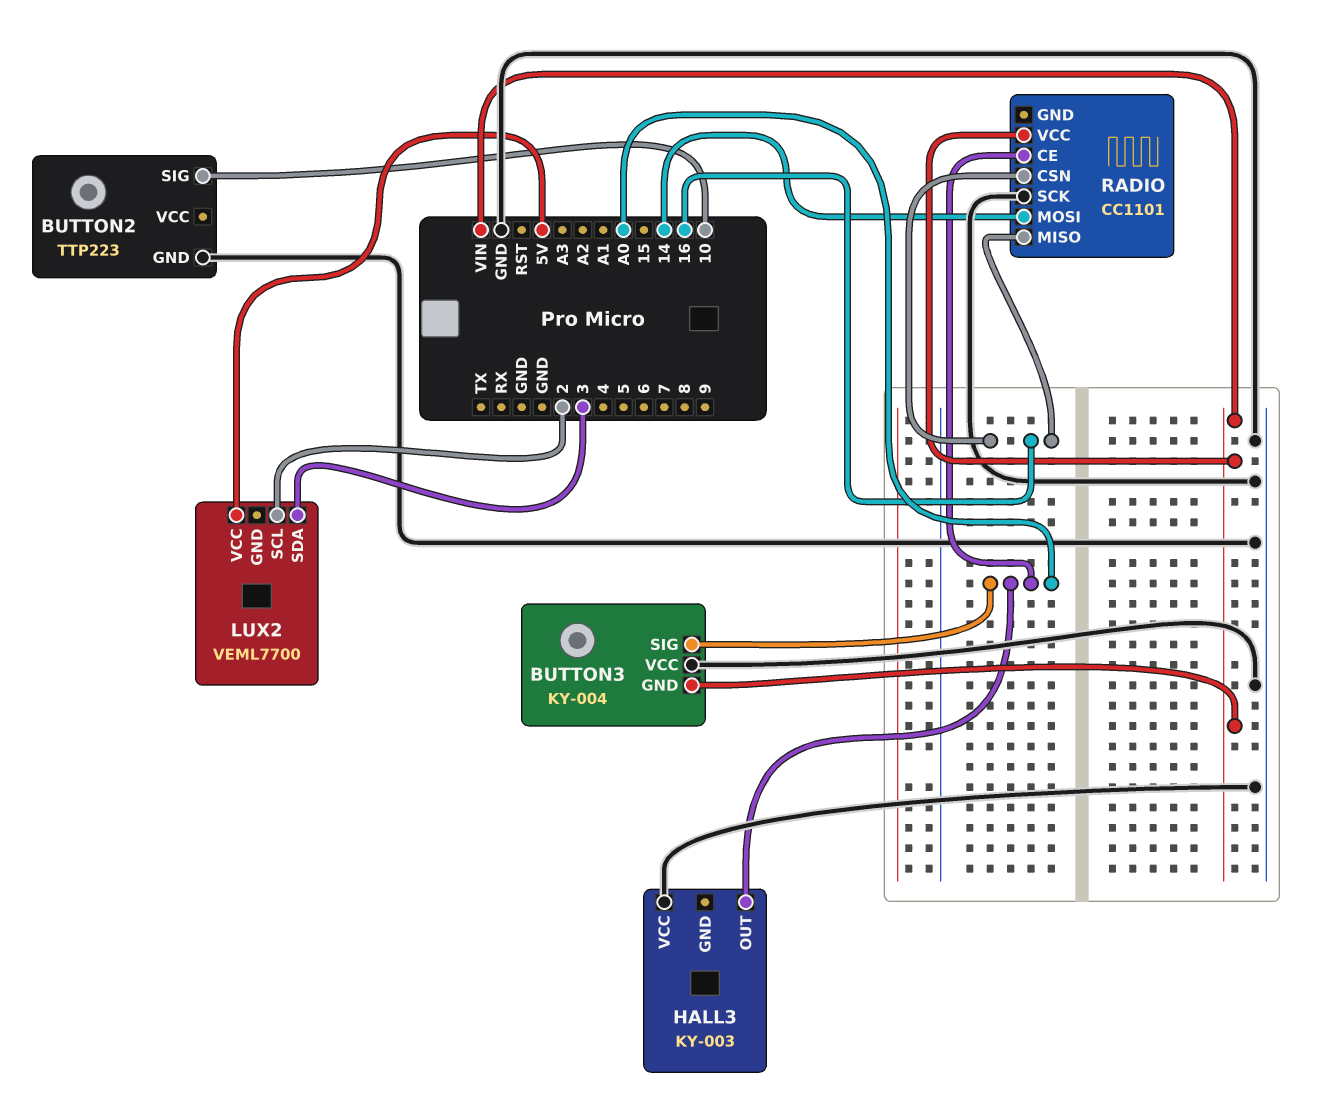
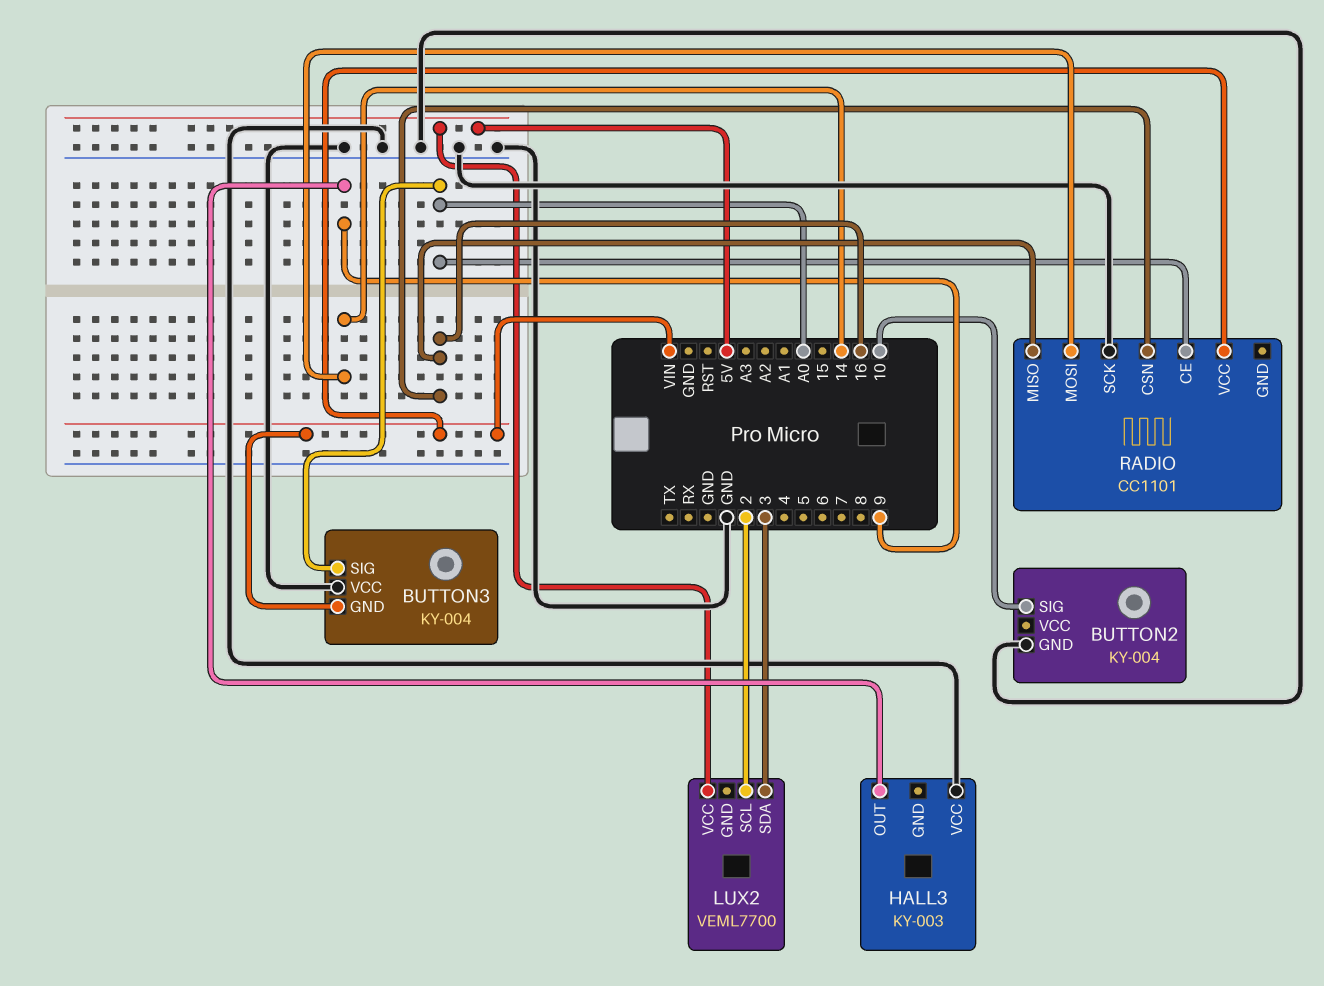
BUTTON2: TTP223 -> KY-004
HALL3 pin OUT: A0 -> 9

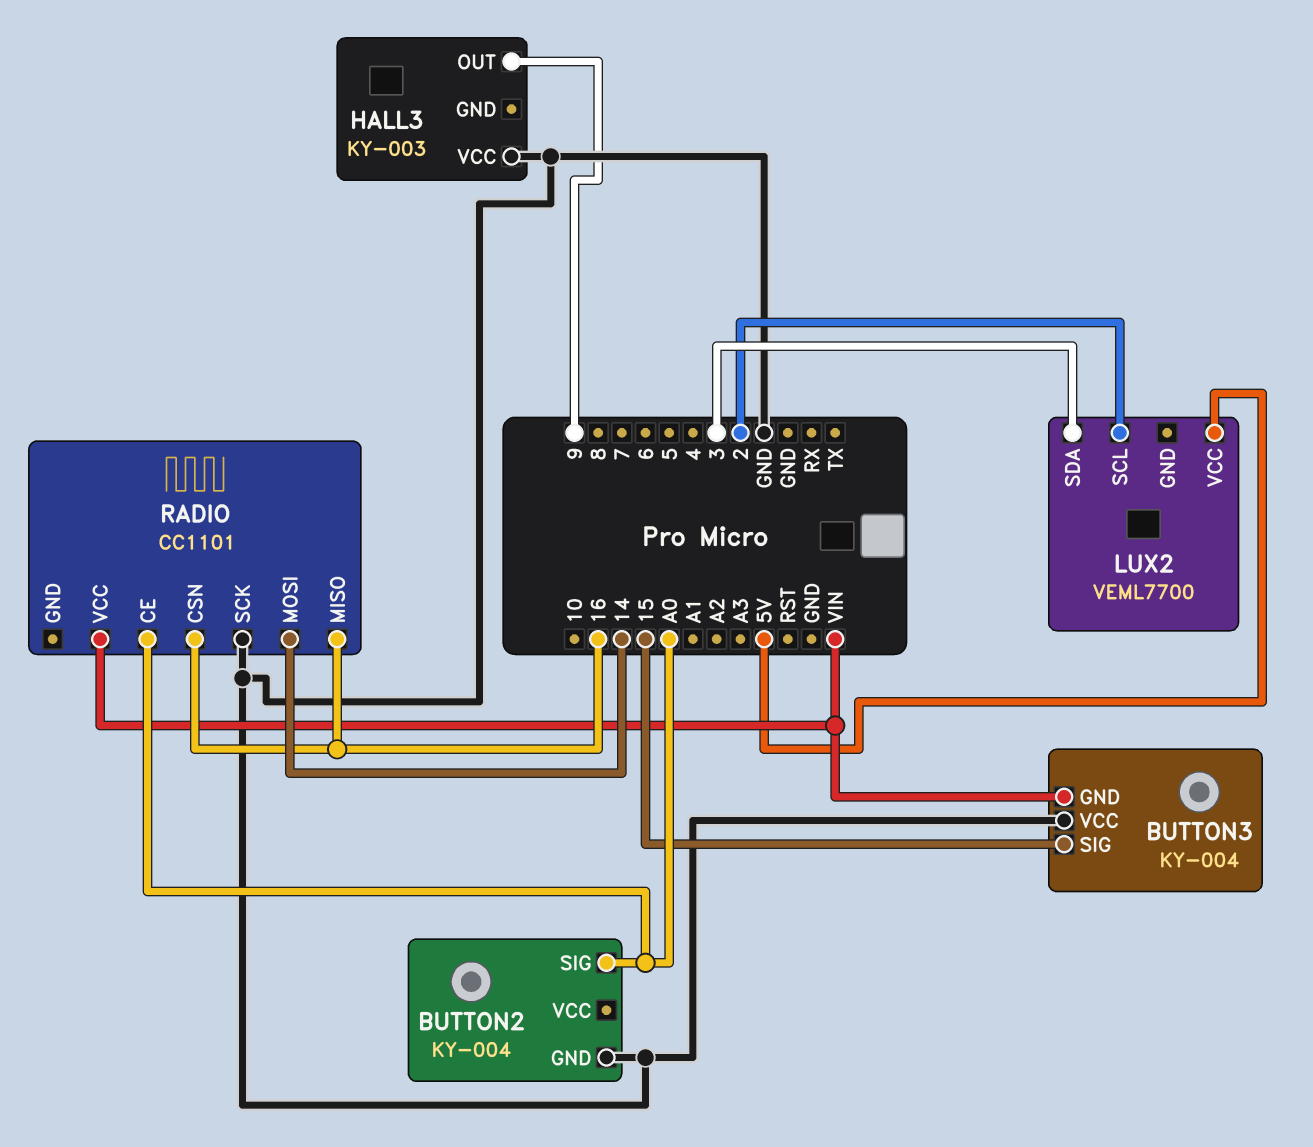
BUTTON2 pin SIG: 10 -> A0
BUTTON3 pin SIG: A0 -> 15

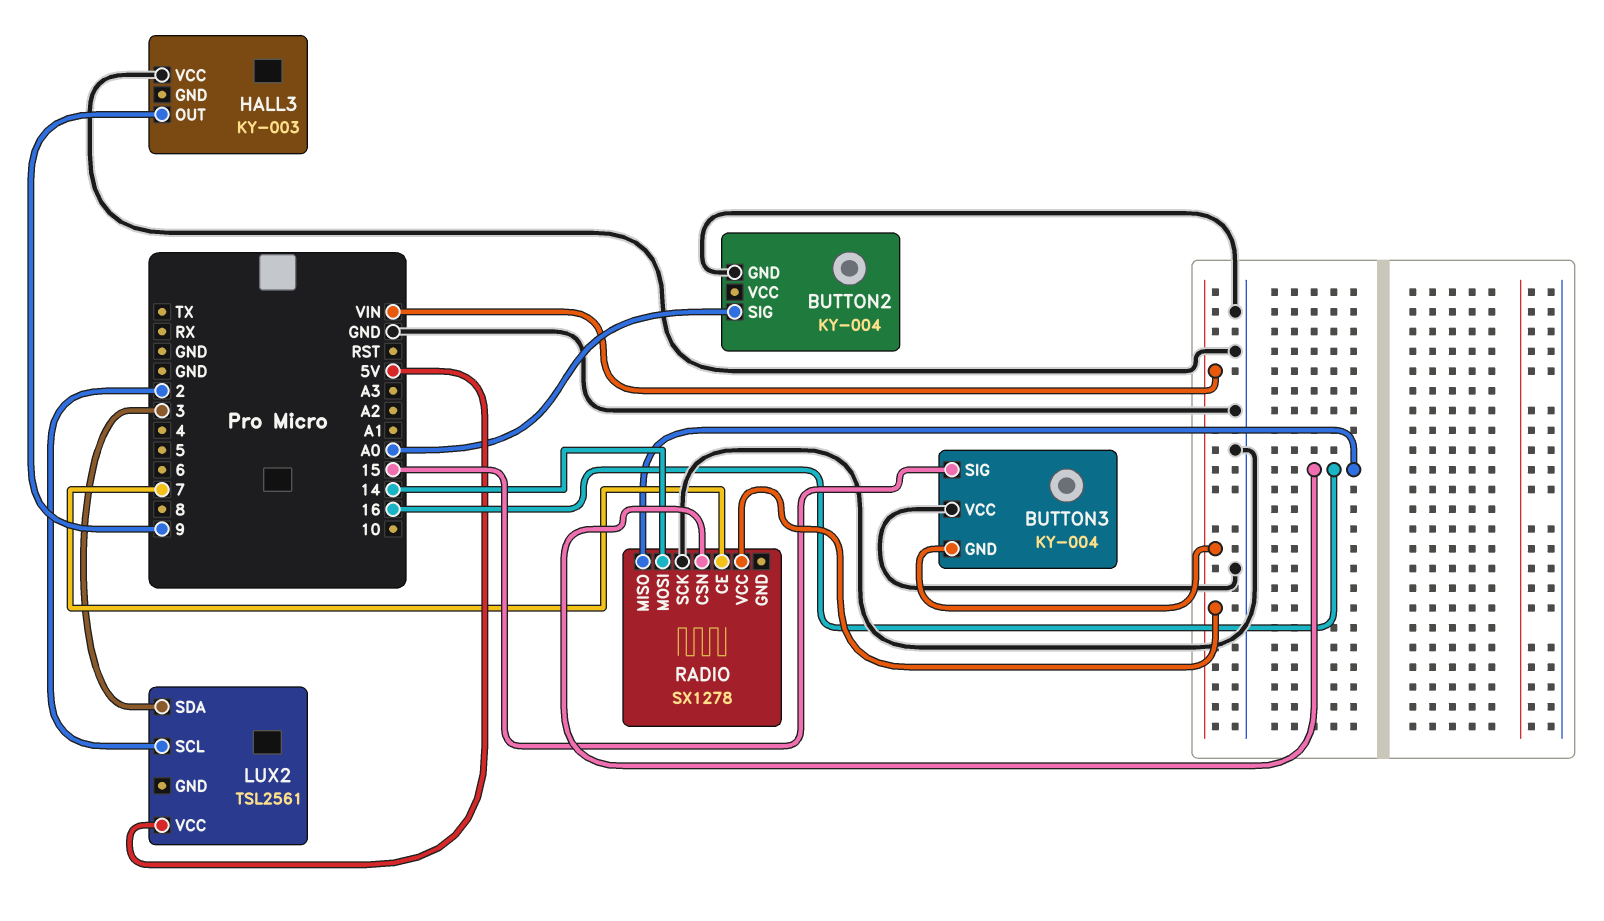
LUX2: VEML7700 -> TSL2561
RADIO: CC1101 -> SX1278
RADIO pin CE: A0 -> 7

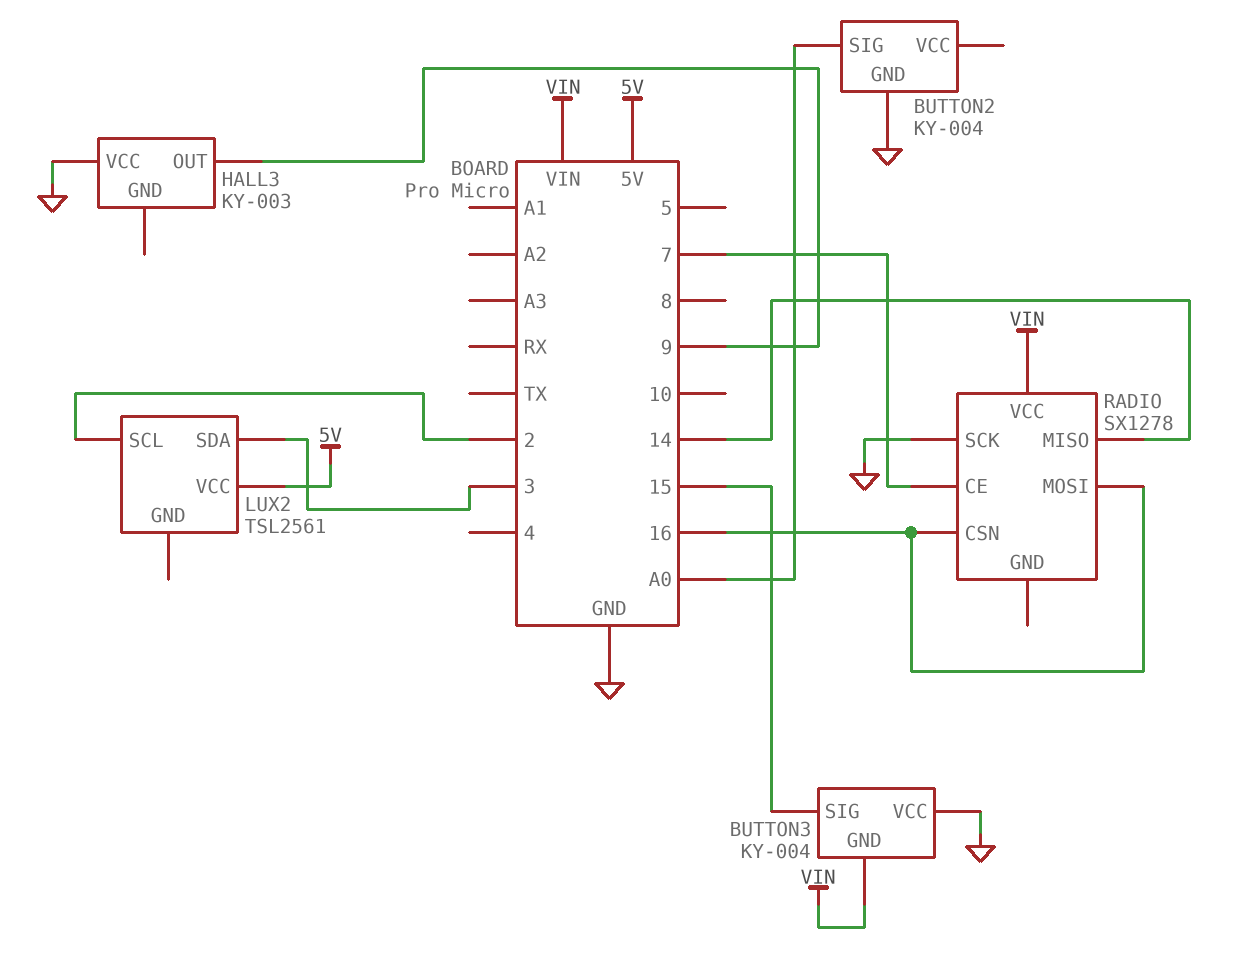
RADIO pin MISO: 16 -> 14
RADIO pin MOSI: 14 -> 16

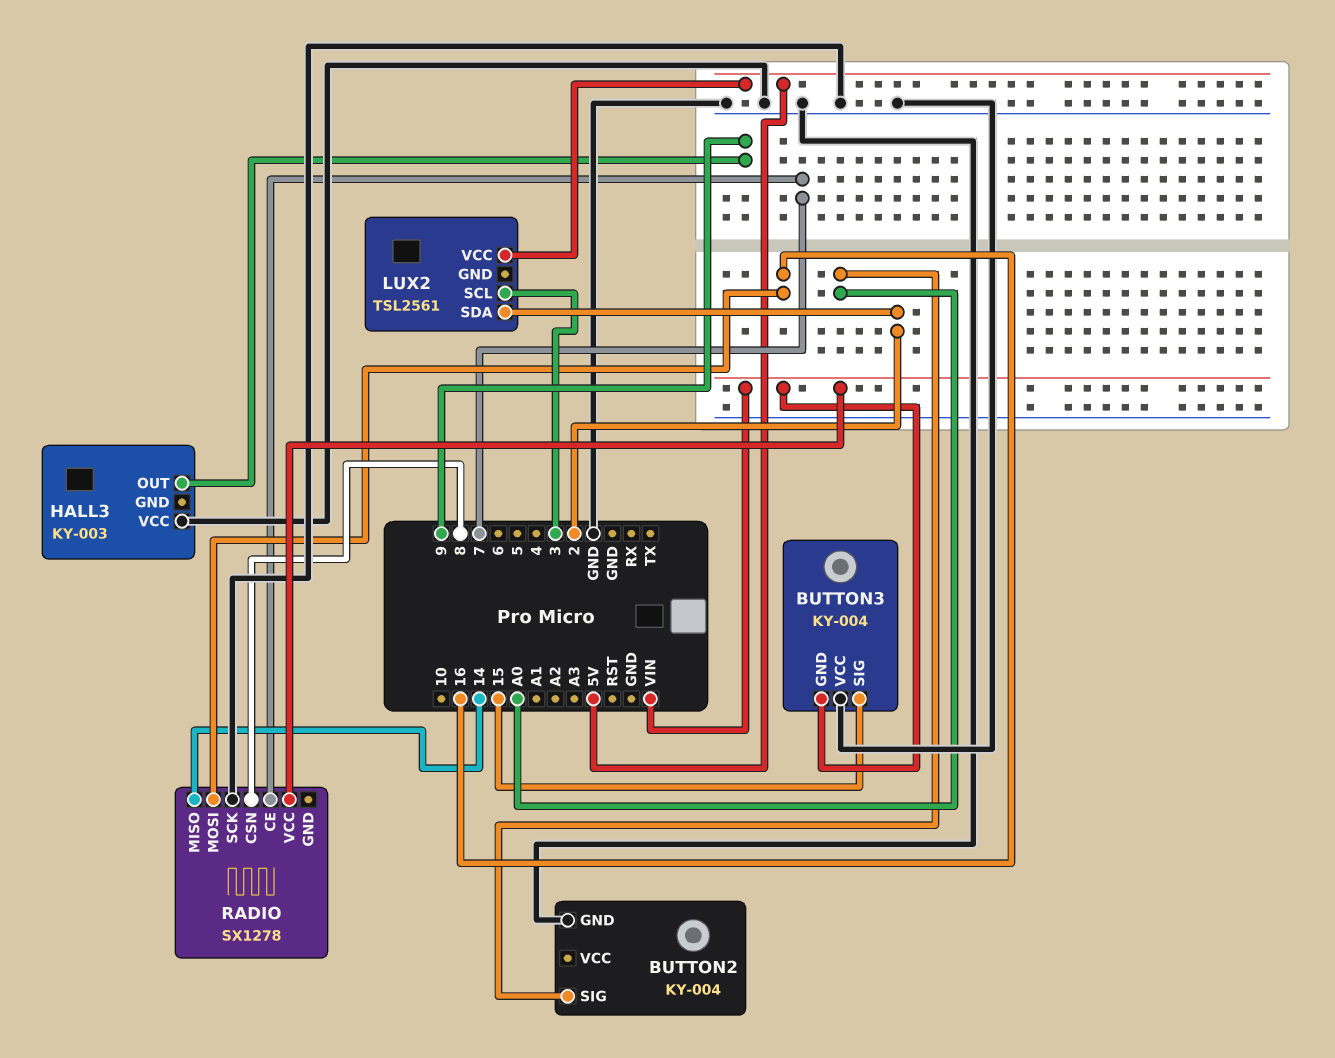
LUX2 pin SCL: 2 -> 3
LUX2 pin SDA: 3 -> 2
RADIO pin CSN: 16 -> 8

